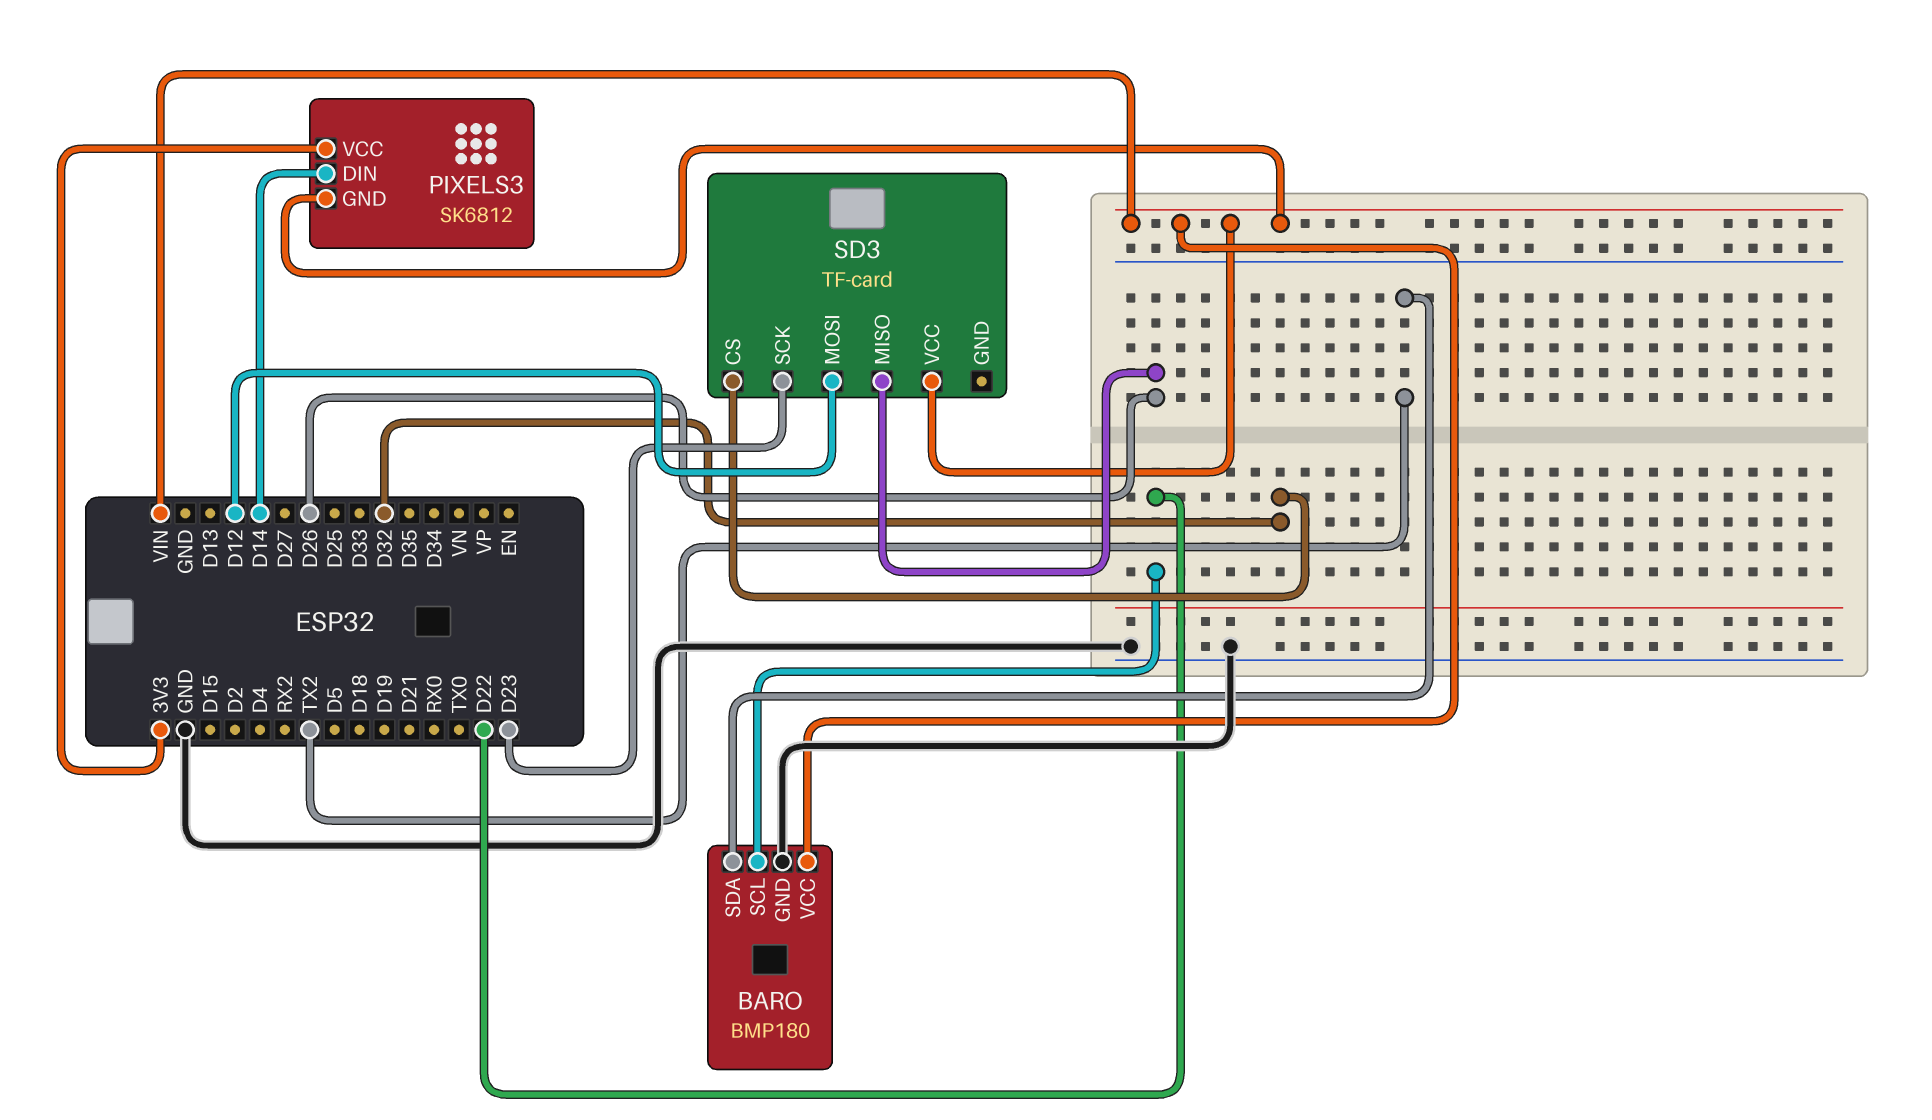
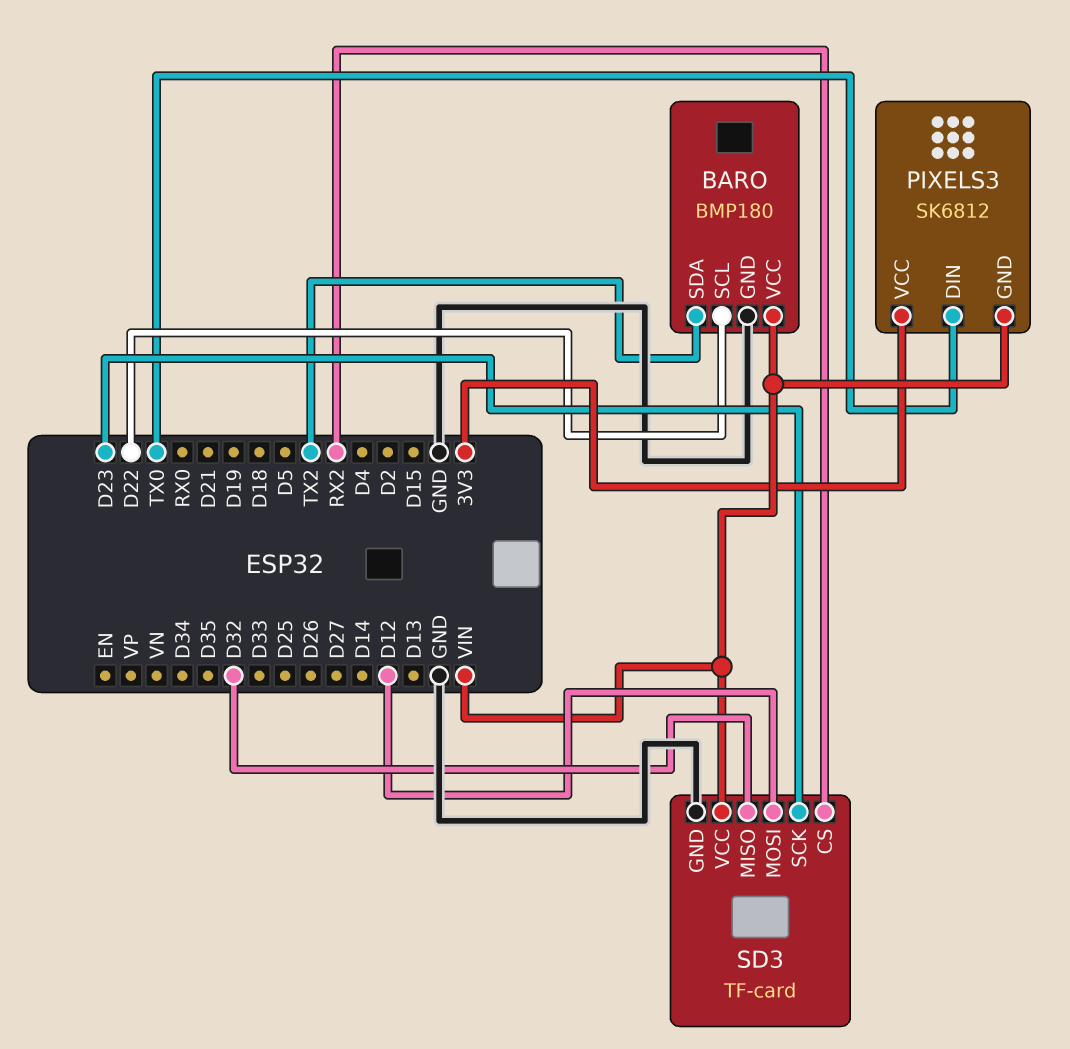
PIXELS3 pin DIN: D14 -> TX0
SD3 pin CS: D32 -> RX2
SD3 pin GND: none -> GND
SD3 pin MISO: D26 -> D32

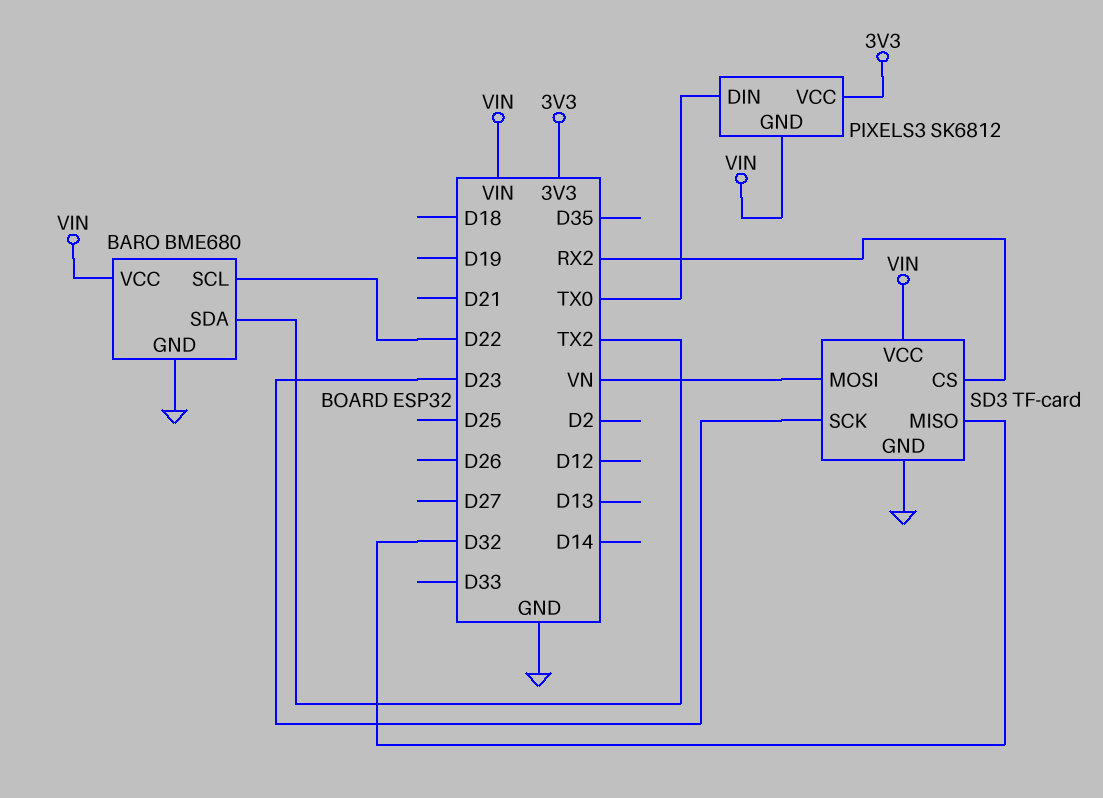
BARO: BMP180 -> BME680
SD3 pin MOSI: D12 -> VN

